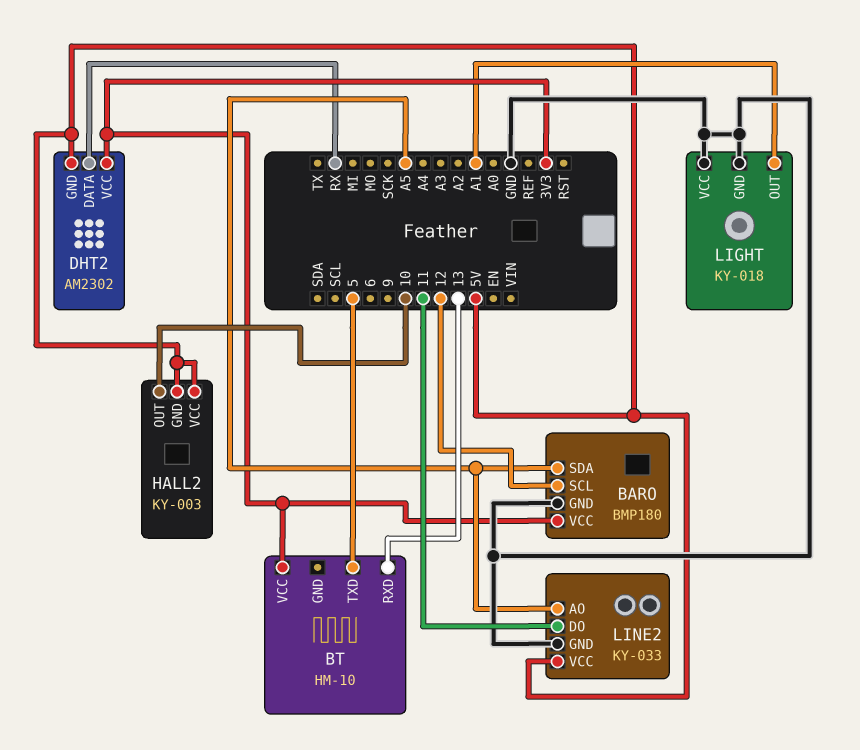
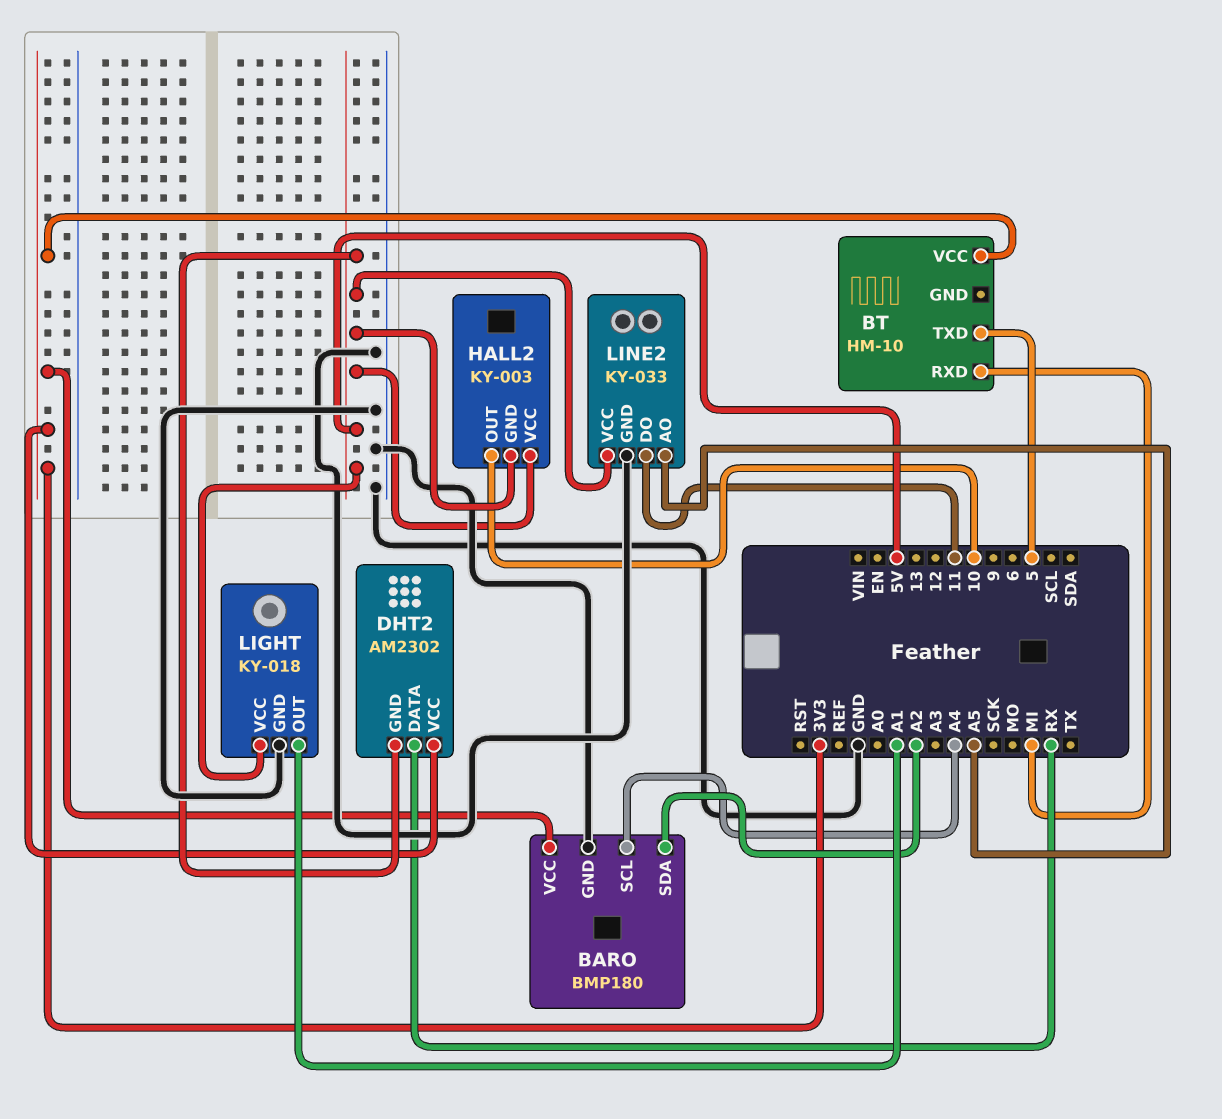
BARO pin SCL: 12 -> A4
BARO pin SDA: A5 -> A2
BT pin RXD: 13 -> MI
LIGHT pin VCC: GND -> 5V

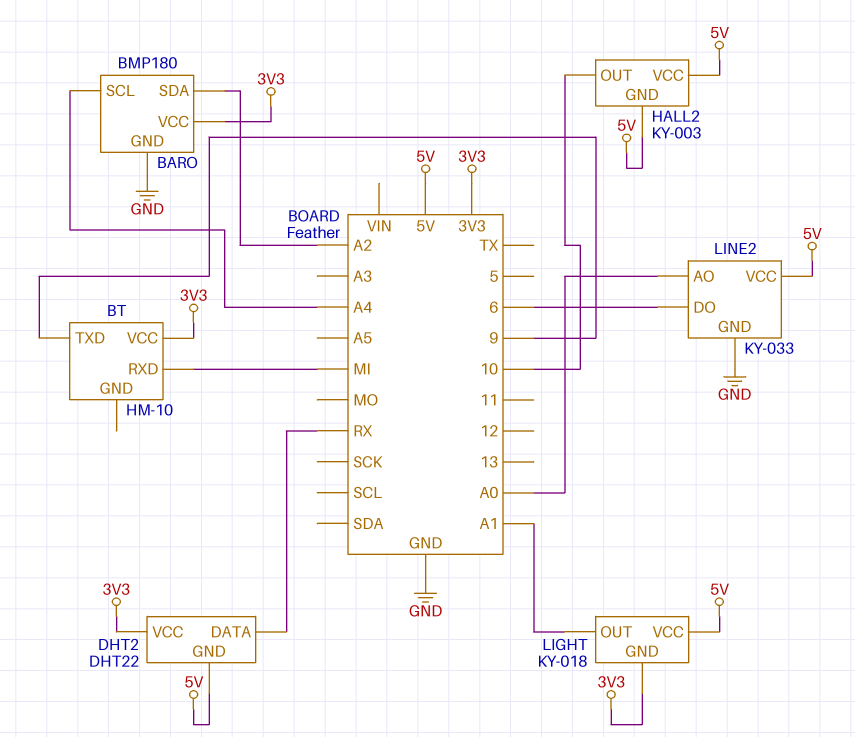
BT pin TXD: 5 -> 9
DHT2: AM2302 -> DHT22
LIGHT pin GND: GND -> 3V3
LINE2 pin AO: A5 -> A0
LINE2 pin DO: 11 -> 6

